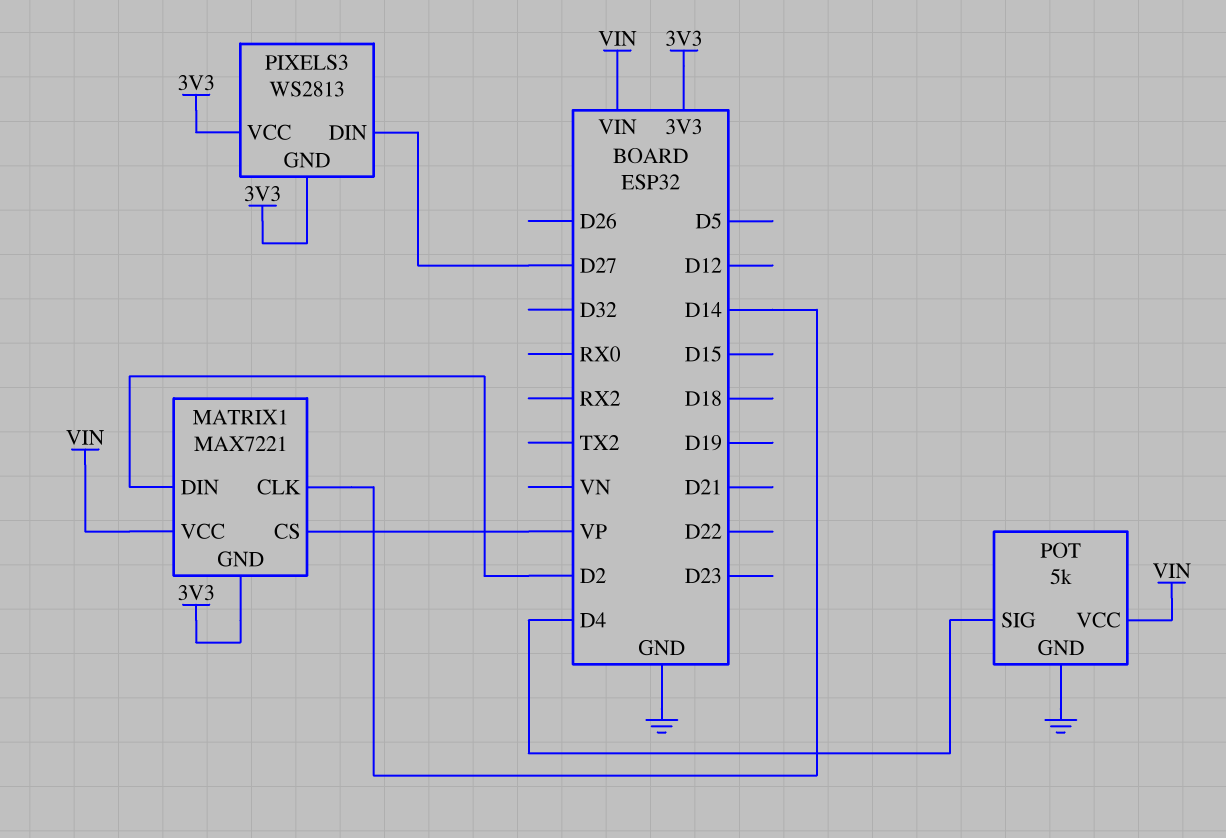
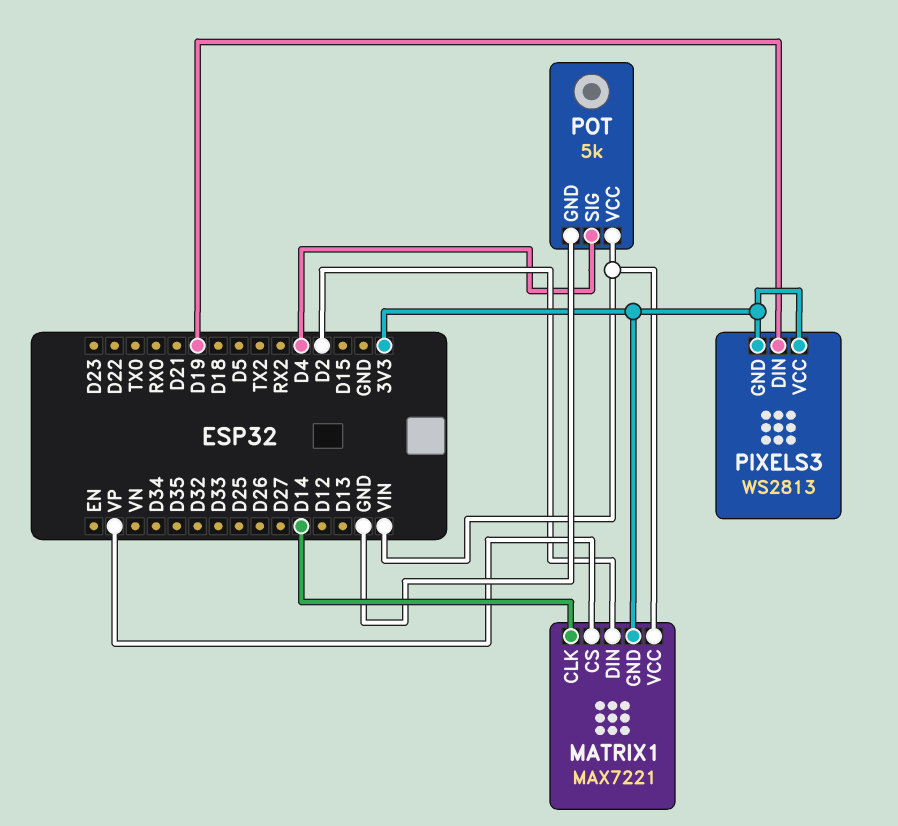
PIXELS3 pin DIN: D27 -> D19

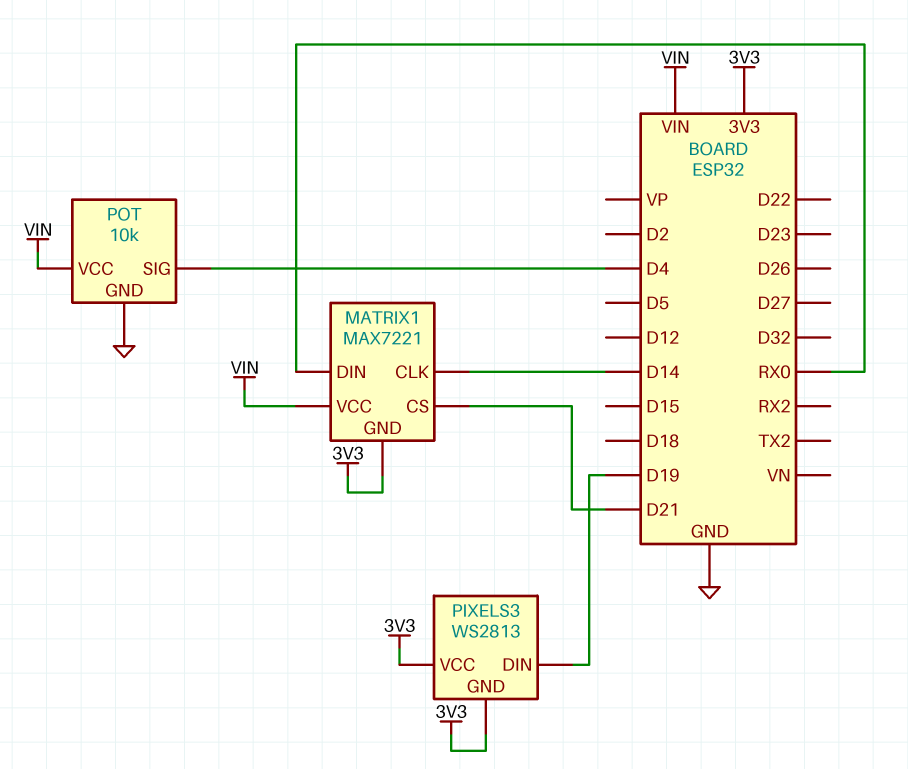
MATRIX1 pin CS: VP -> D21
MATRIX1 pin DIN: D2 -> RX0
POT: 5k -> 10k

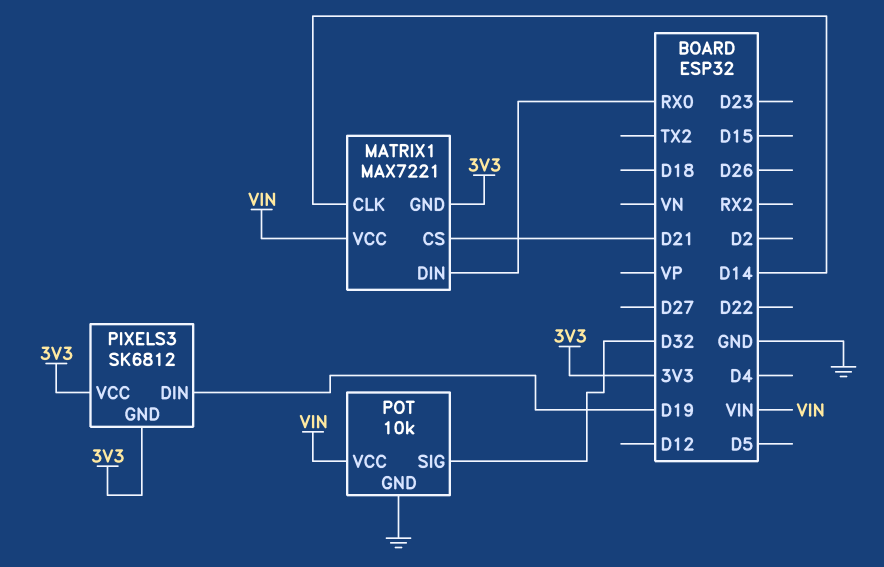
PIXELS3: WS2813 -> SK6812
POT pin SIG: D4 -> D32

